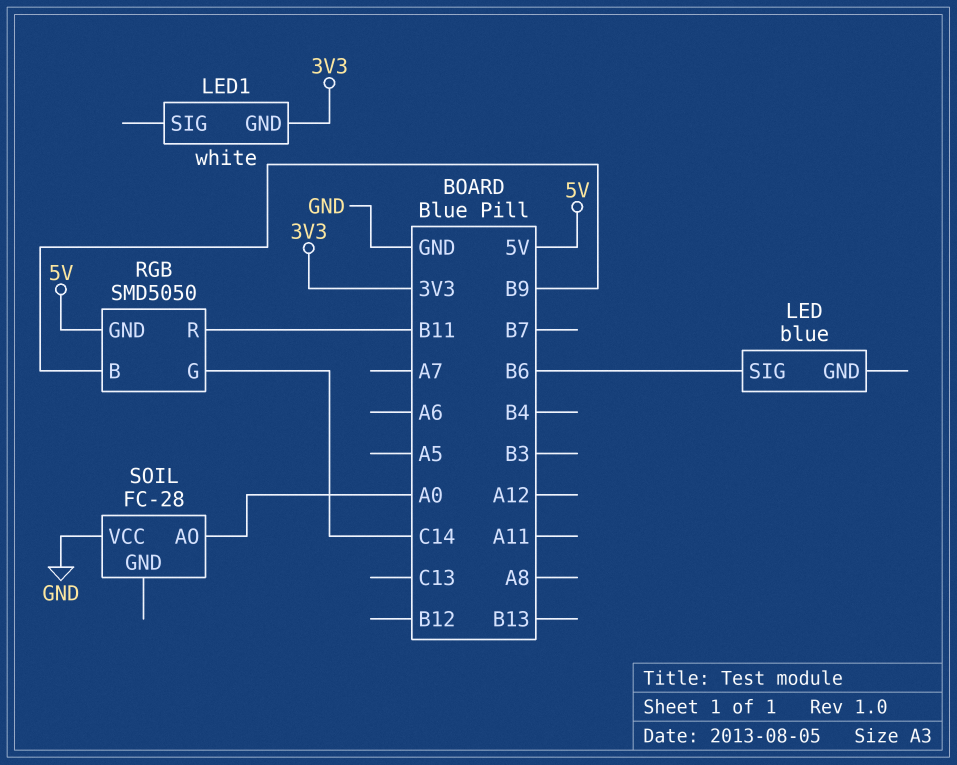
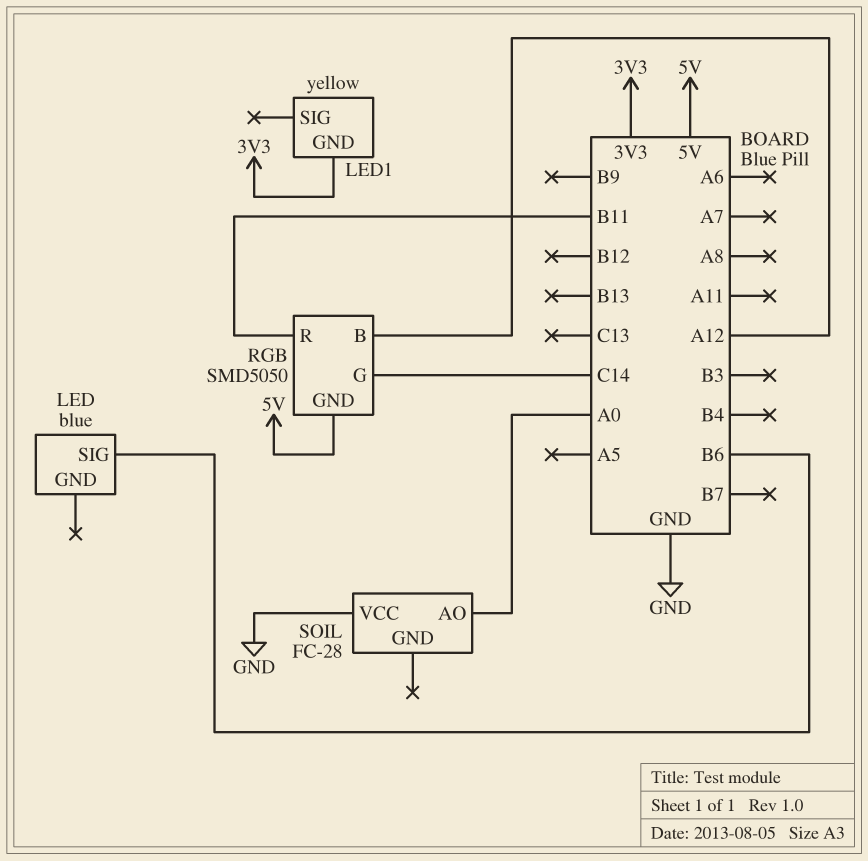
LED1: white -> yellow
RGB pin B: B9 -> A12

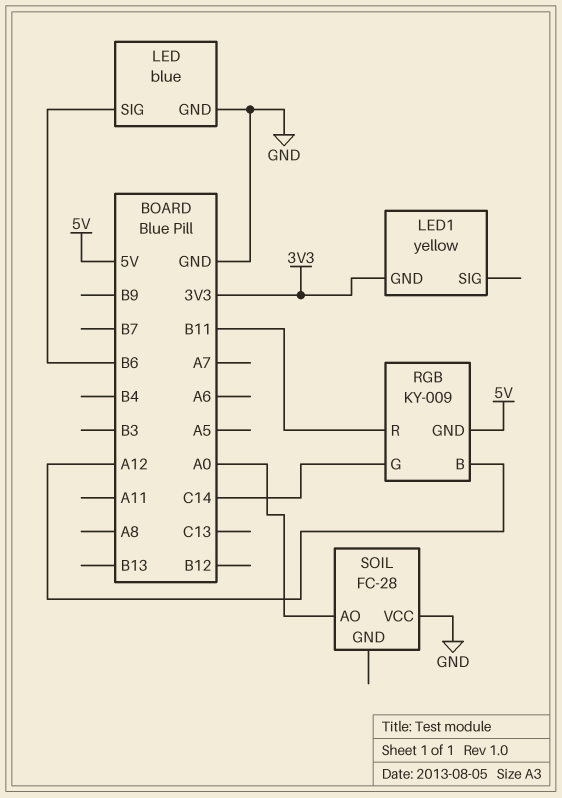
LED pin GND: none -> GND
RGB: SMD5050 -> KY-009

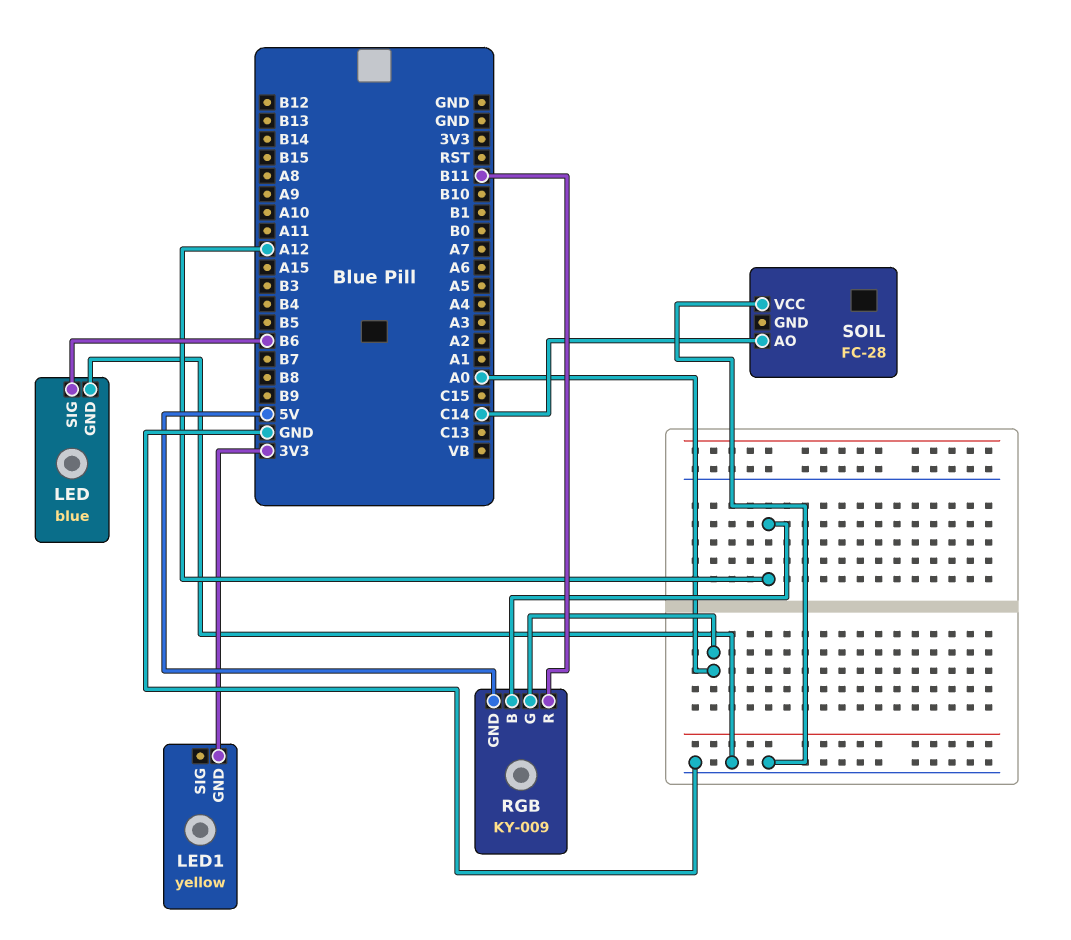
RGB pin G: C14 -> A0
SOIL pin AO: A0 -> C14

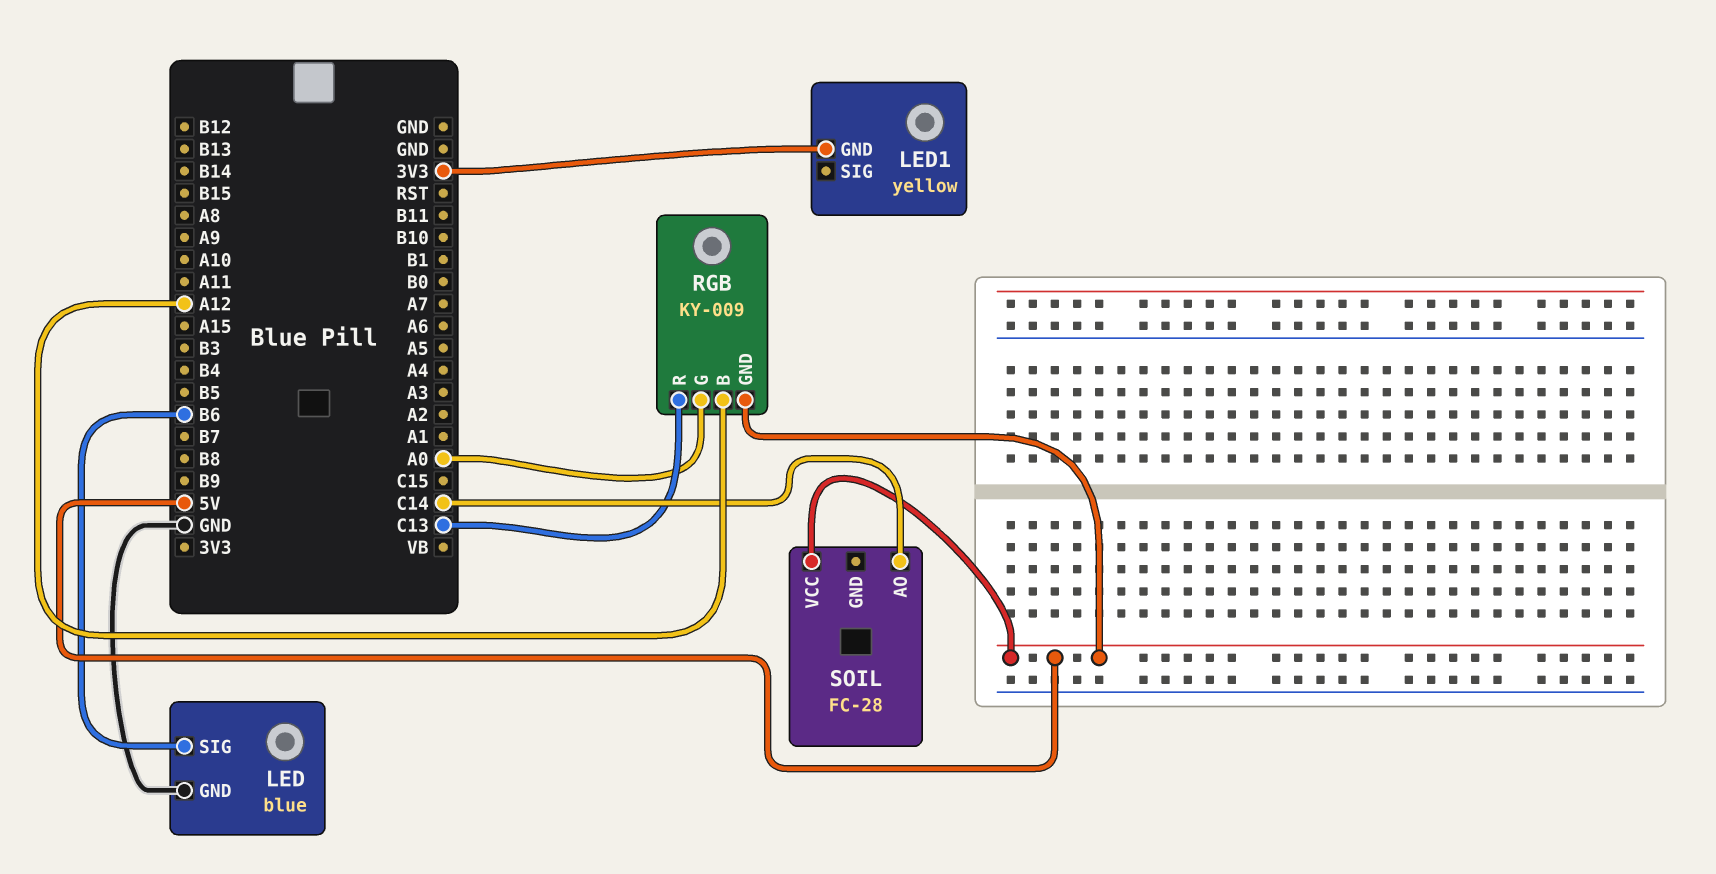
RGB pin R: B11 -> C13
SOIL pin VCC: GND -> 5V

